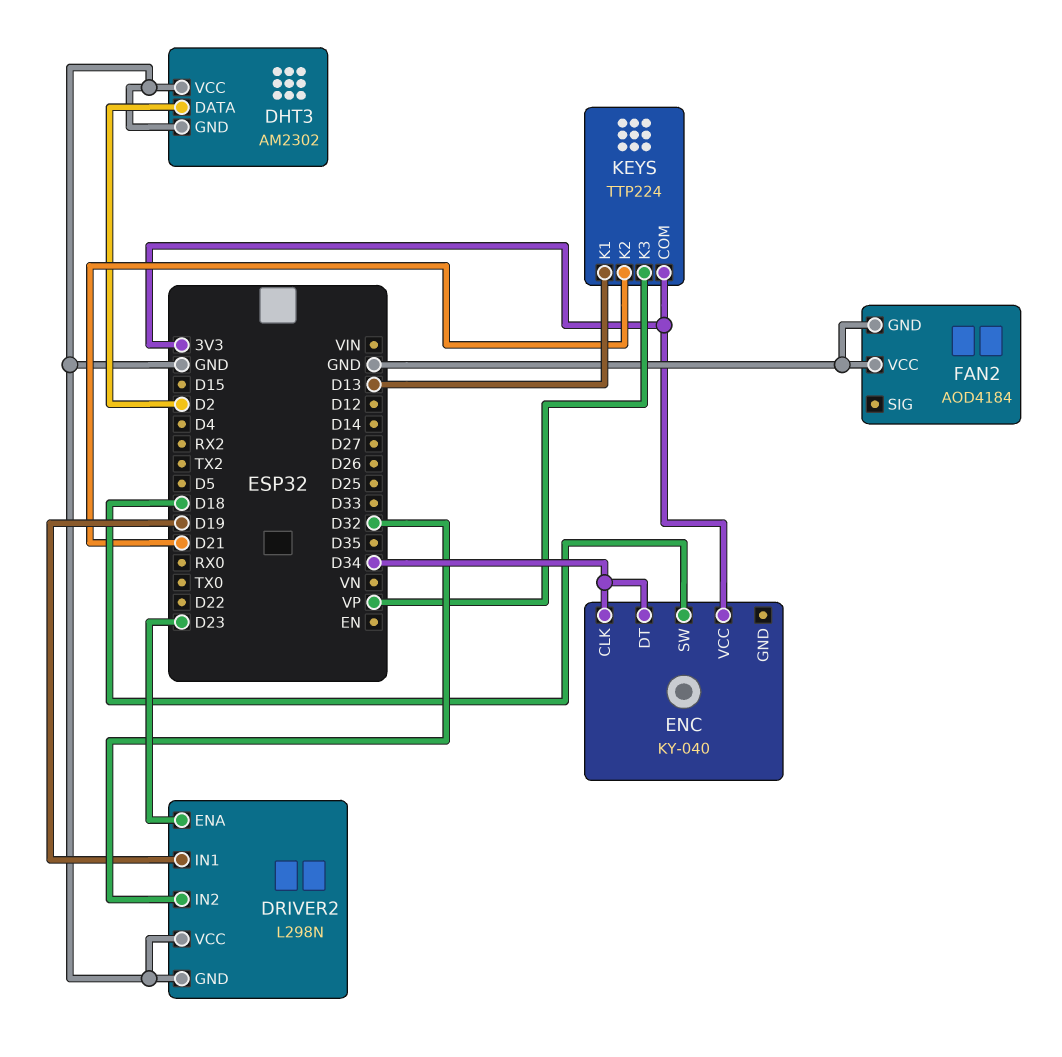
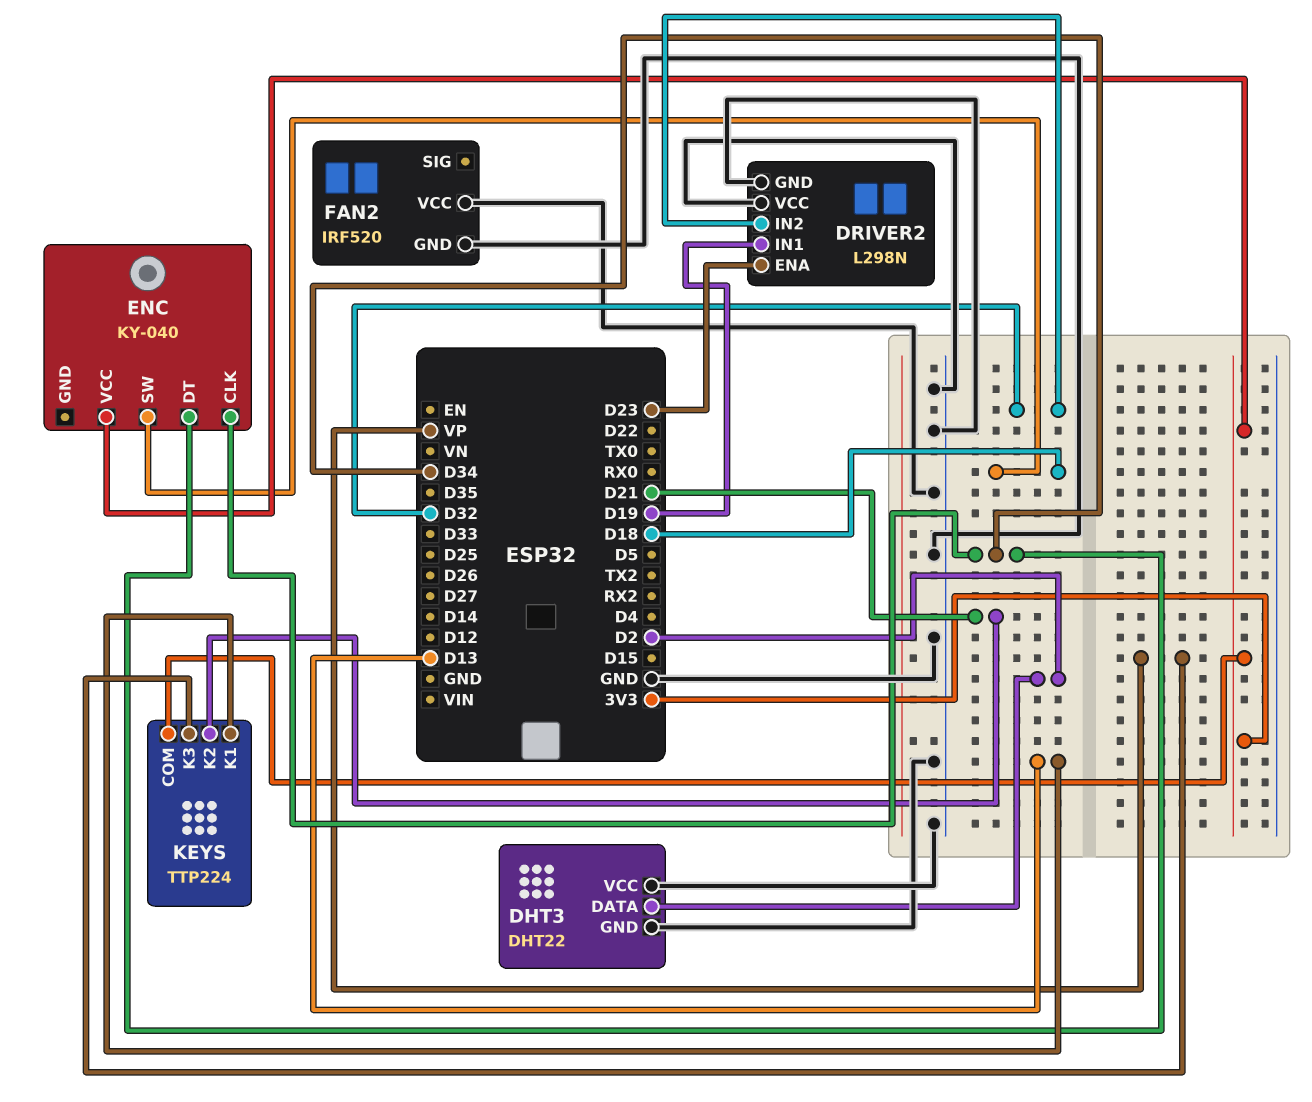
DHT3: AM2302 -> DHT22
FAN2: AOD4184 -> IRF520

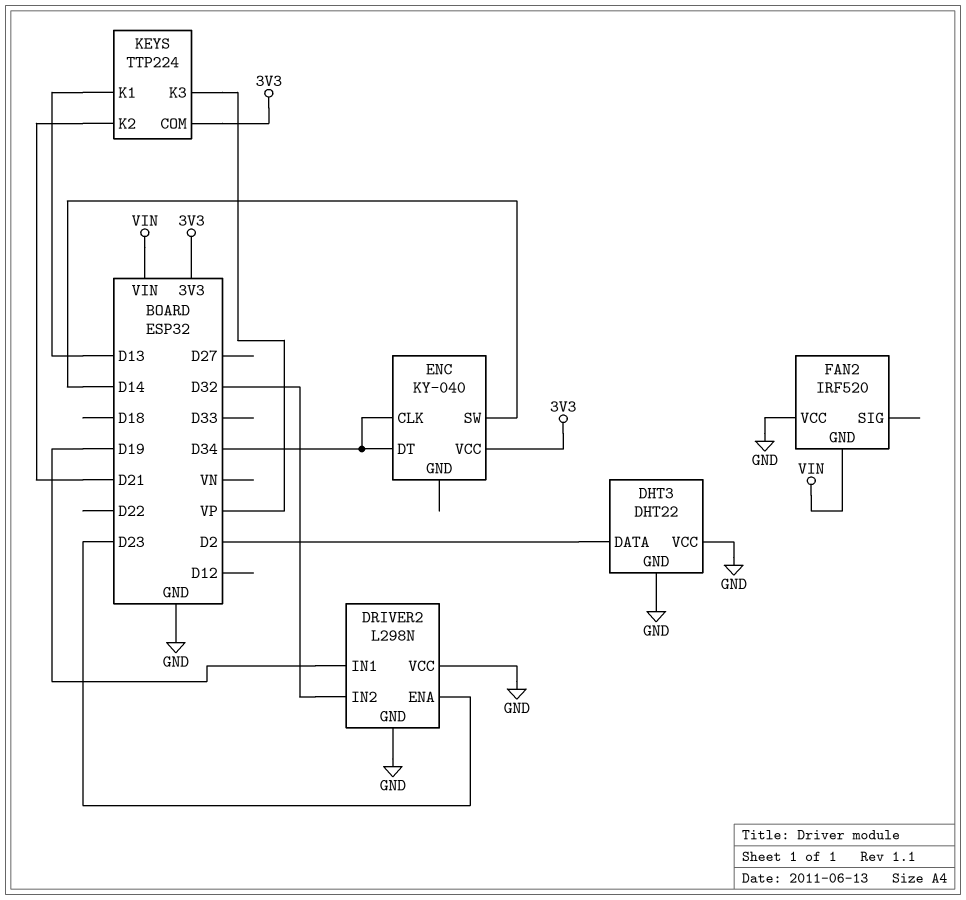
ENC pin SW: D18 -> D14
FAN2 pin GND: GND -> VIN

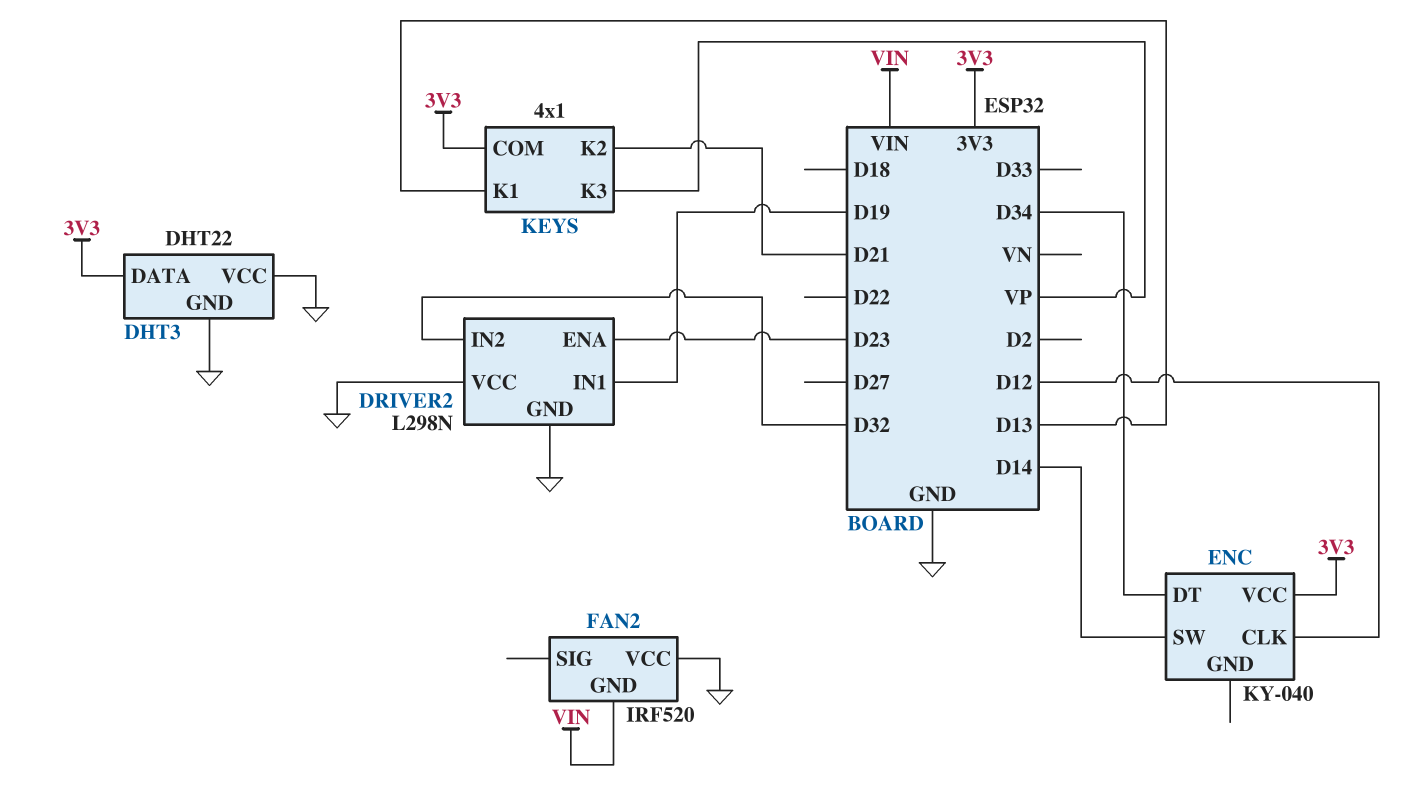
DHT3 pin DATA: D2 -> 3V3
ENC pin CLK: D34 -> D12
KEYS: TTP224 -> 4x1

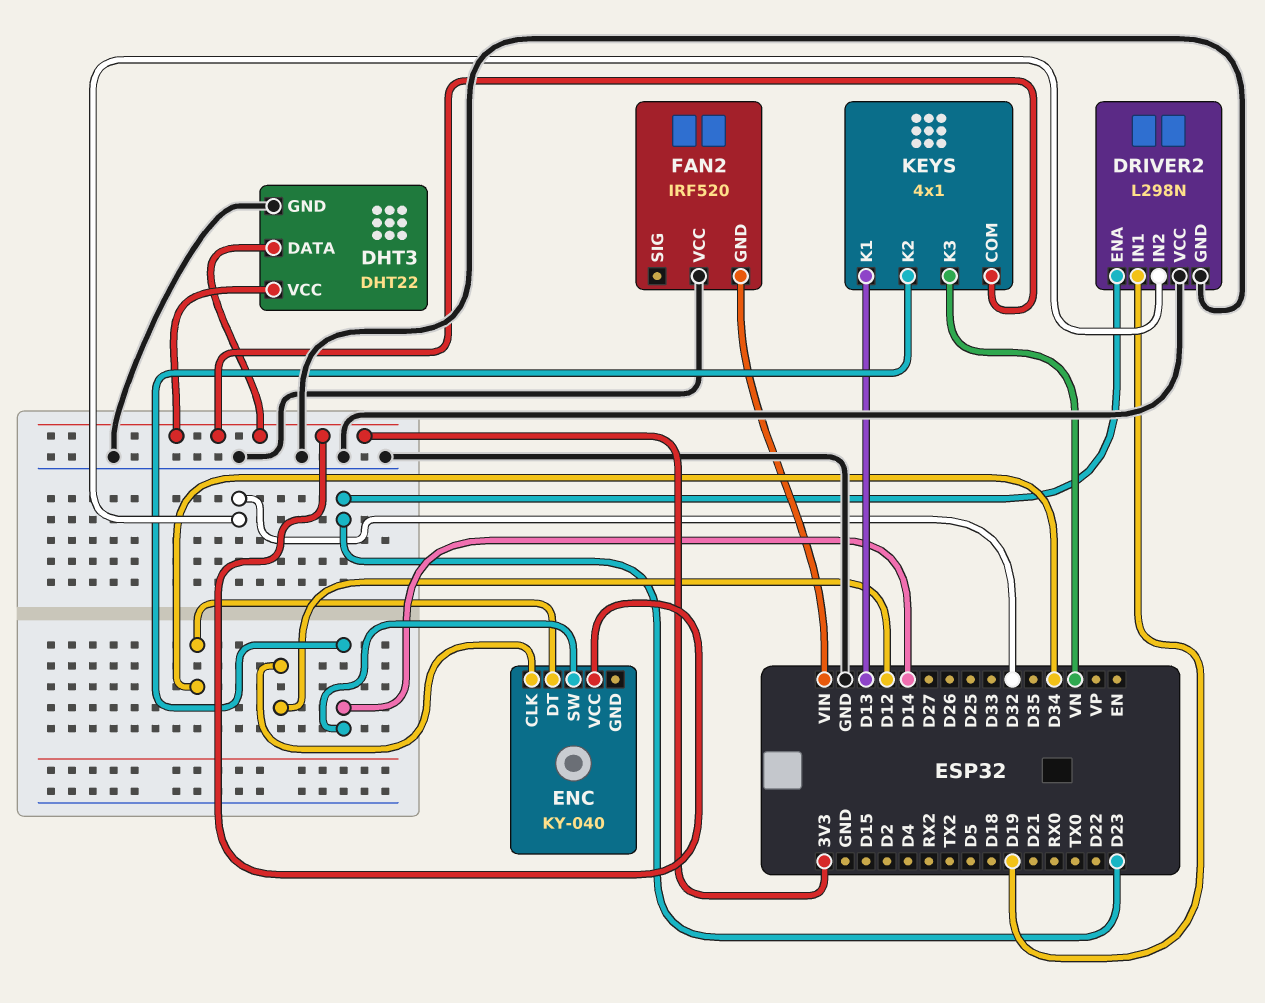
DHT3 pin VCC: GND -> 3V3
KEYS pin K2: D21 -> D14
KEYS pin K3: VP -> VN

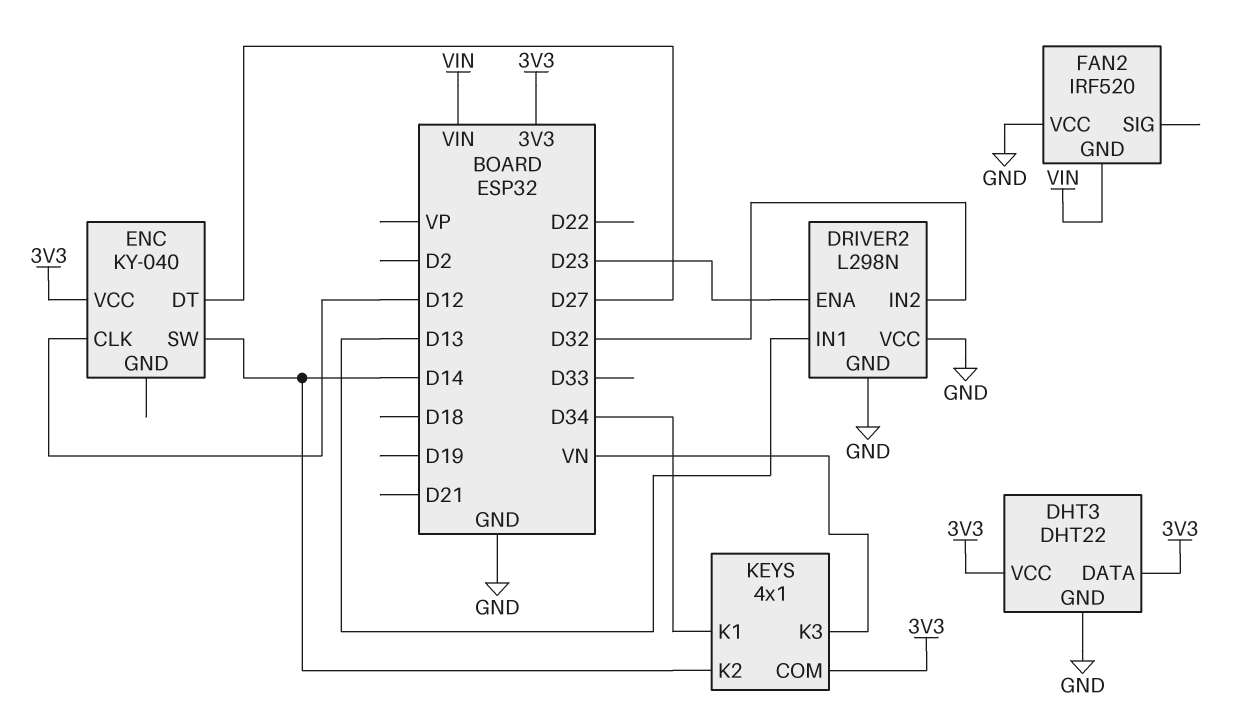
DRIVER2 pin IN1: D19 -> D13
ENC pin DT: D34 -> D27
KEYS pin K1: D13 -> D34

